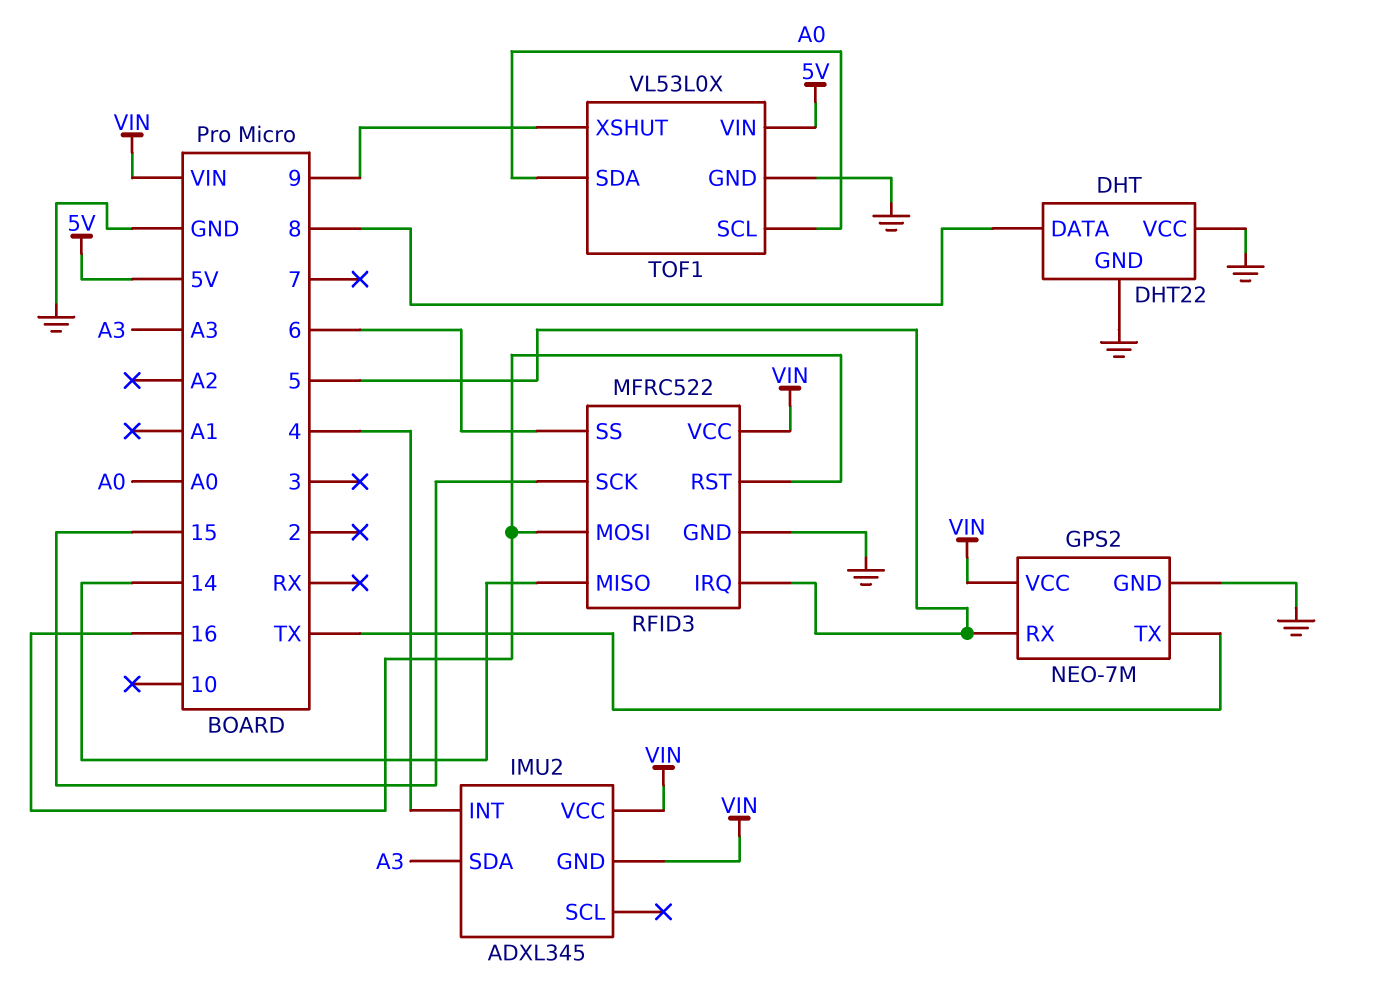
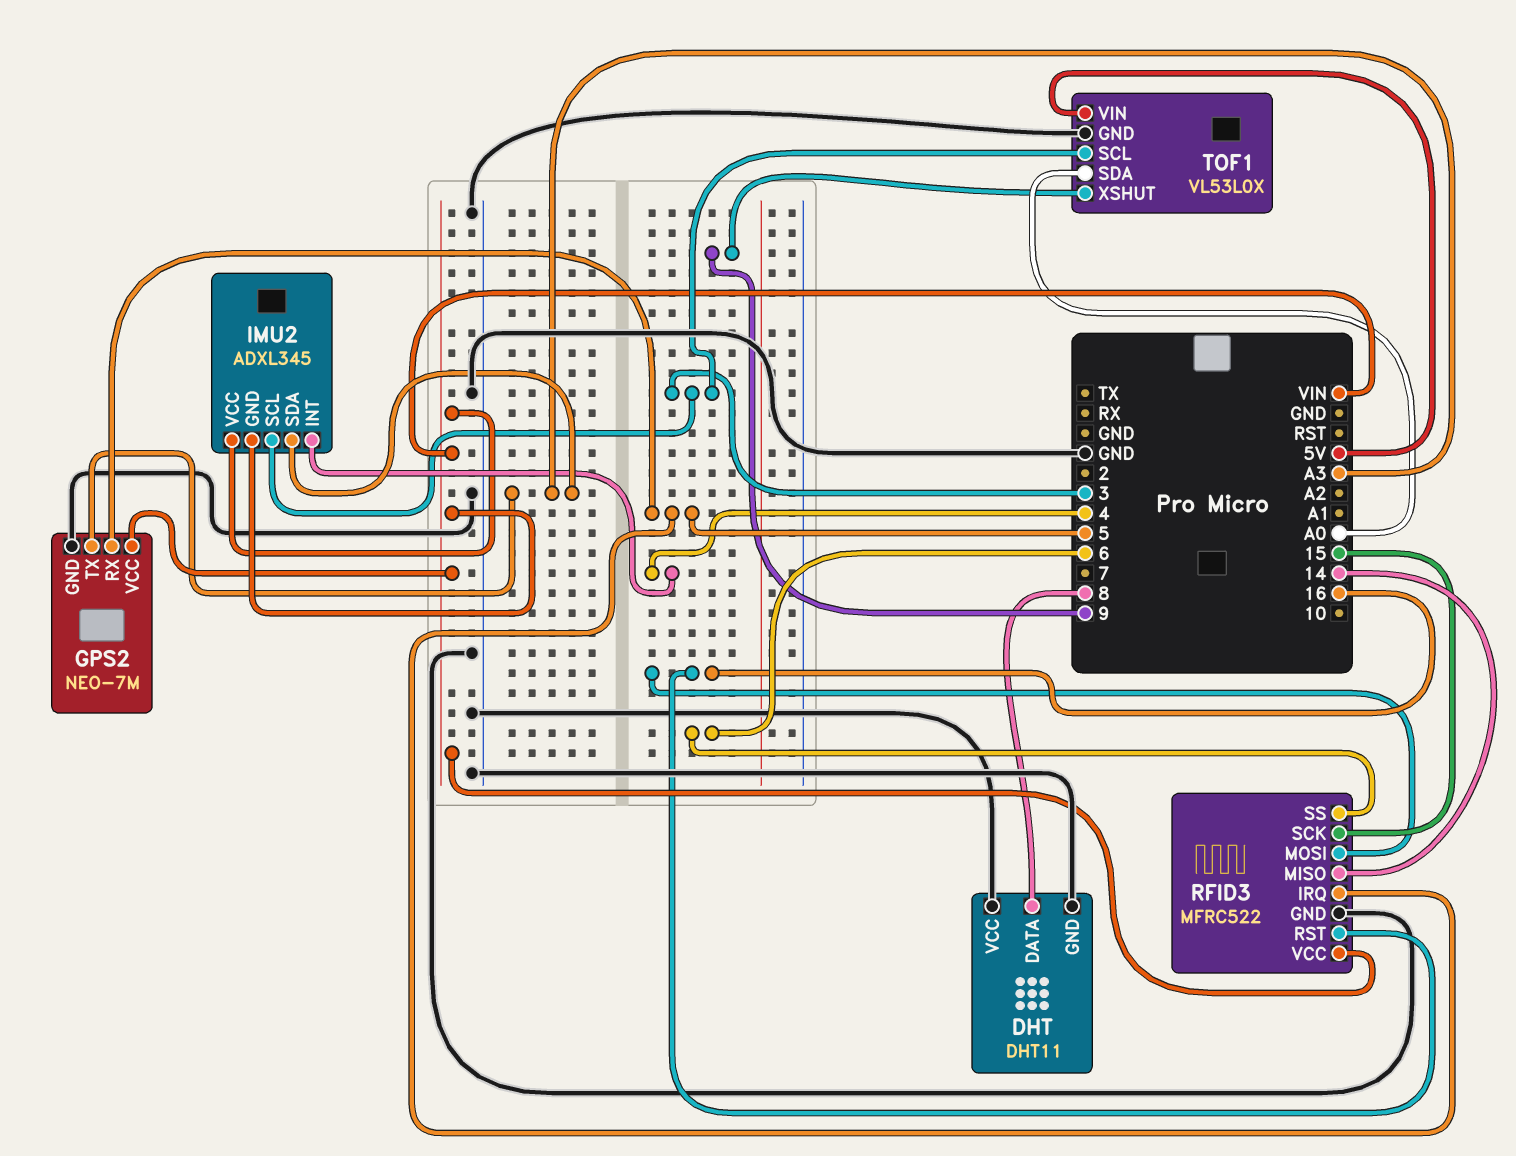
DHT: DHT22 -> DHT11
GPS2 pin TX: TX -> A3
IMU2 pin SCL: none -> 3
TOF1 pin SCL: A0 -> 3

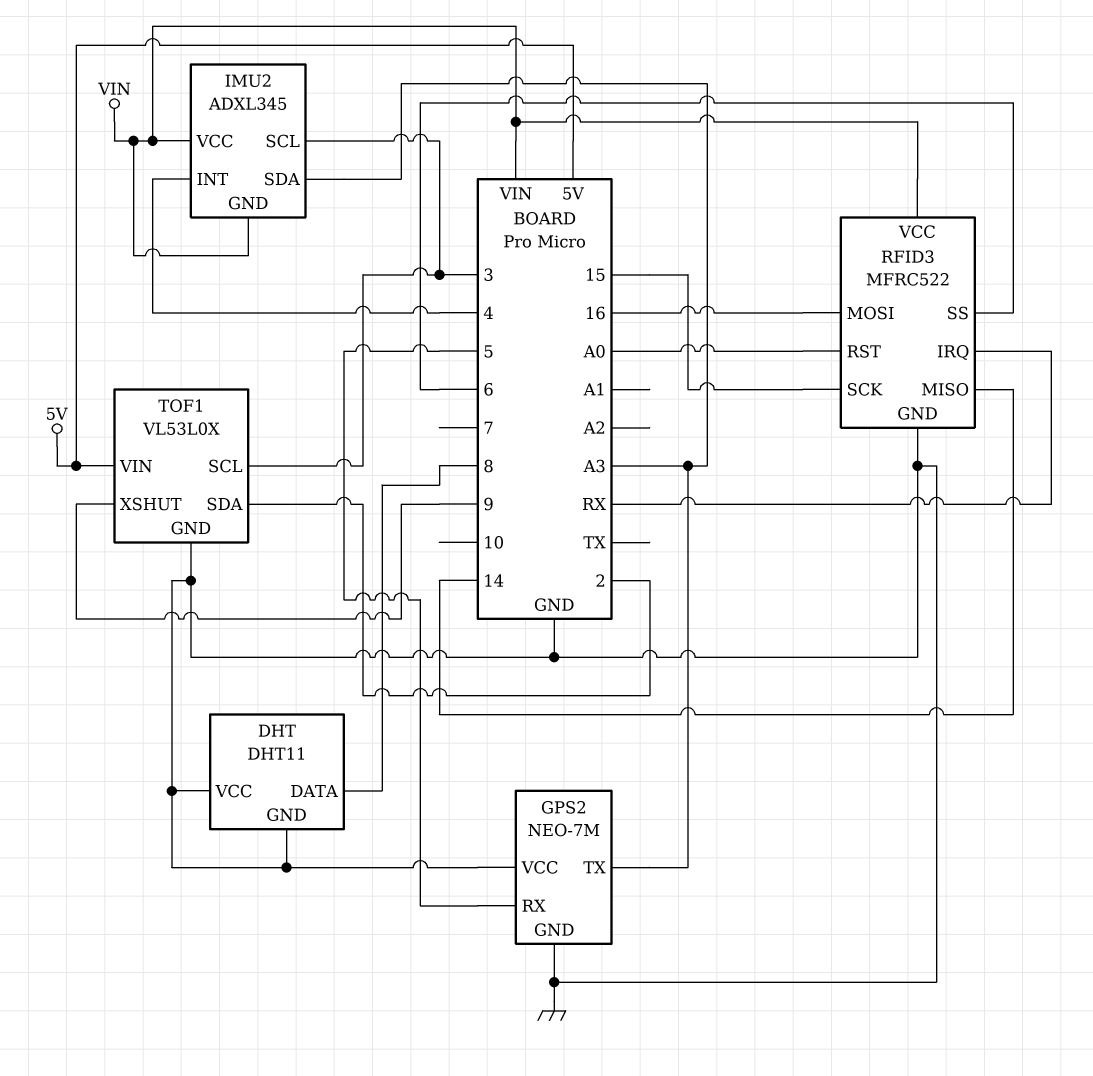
GPS2 pin VCC: VIN -> GND
RFID3 pin IRQ: 5 -> RX
RFID3 pin RST: 16 -> A0
TOF1 pin SDA: A0 -> 2

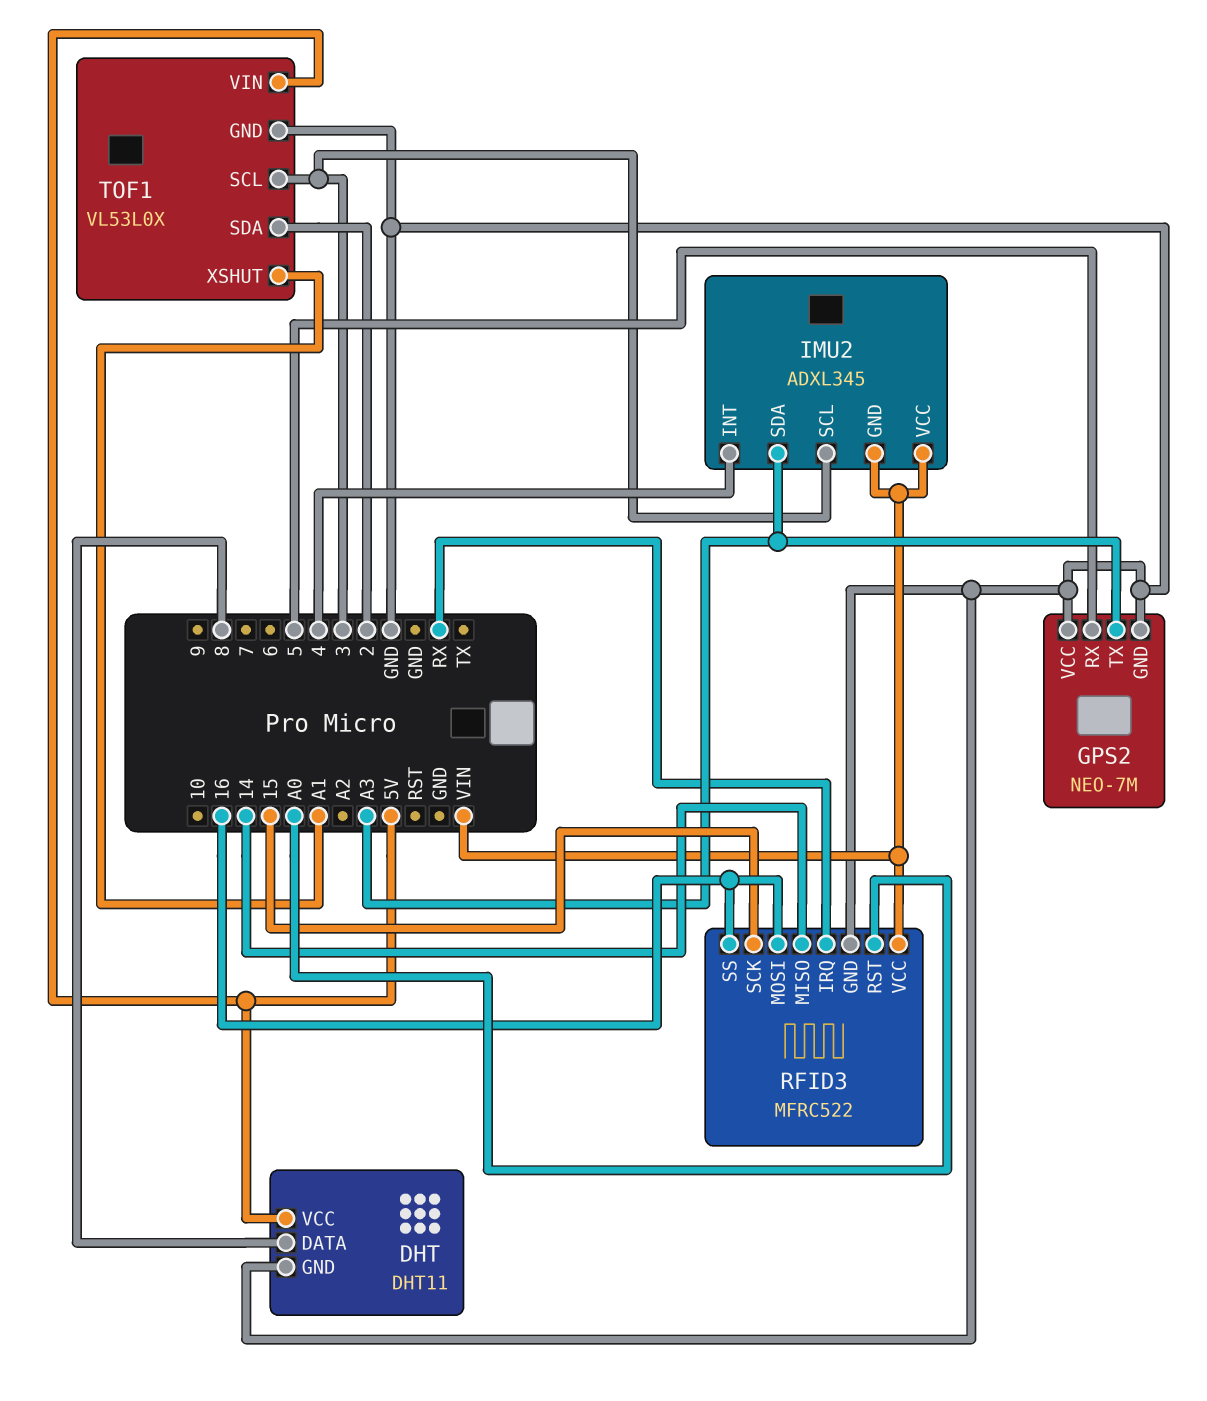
DHT pin VCC: GND -> 5V
RFID3 pin SS: 6 -> 16
TOF1 pin XSHUT: 9 -> A1

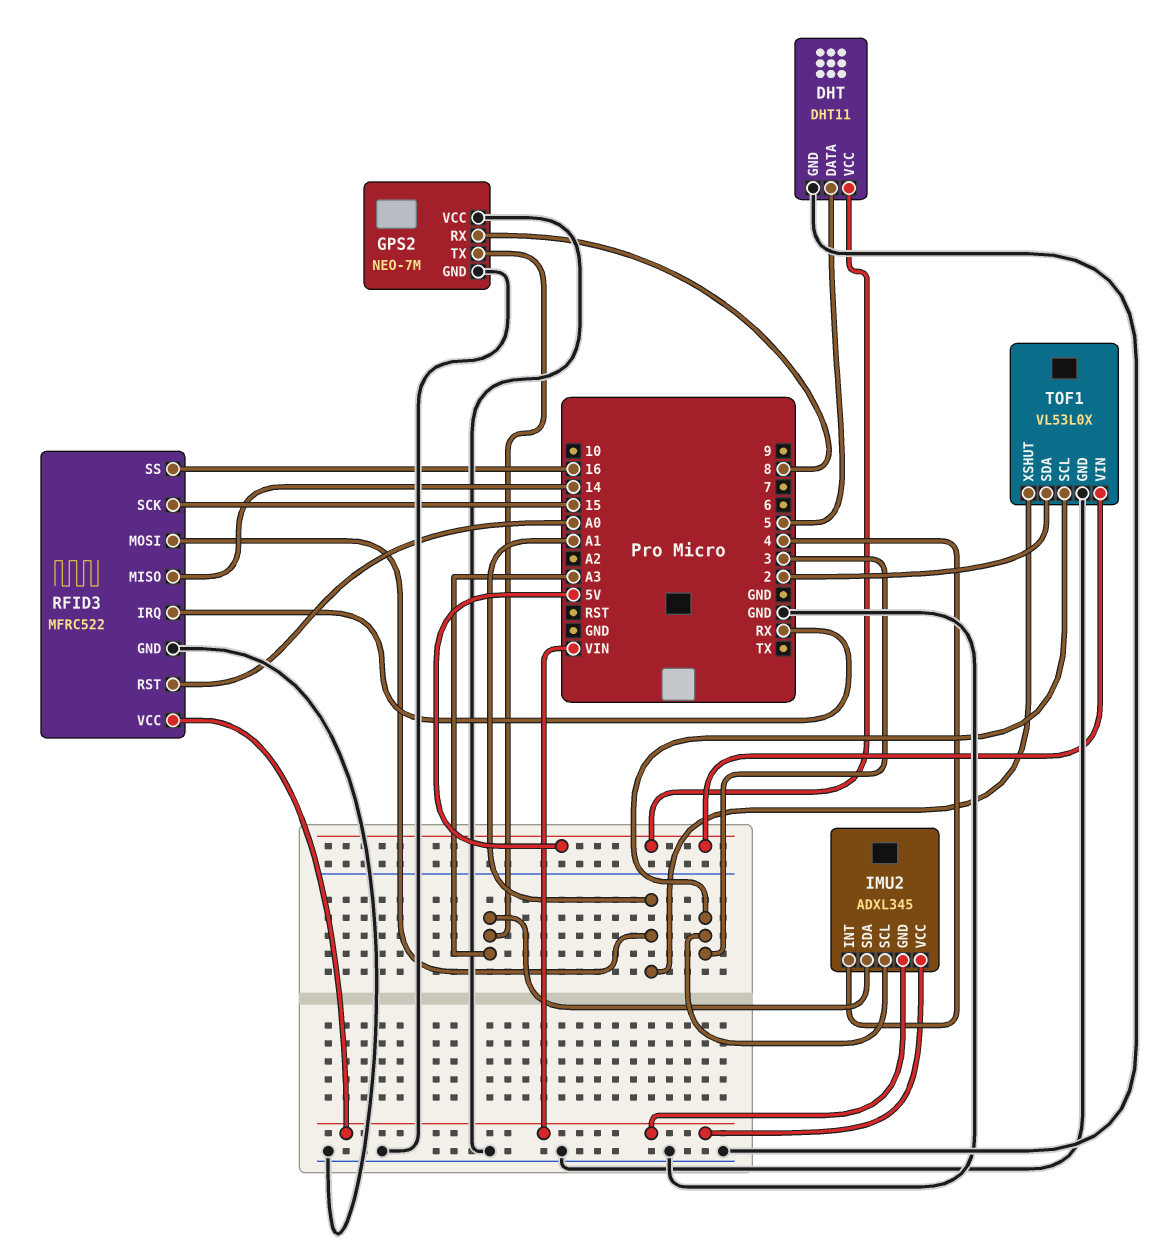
DHT pin DATA: 8 -> 5
GPS2 pin RX: 5 -> 8
RFID3 pin MOSI: 16 -> A1

